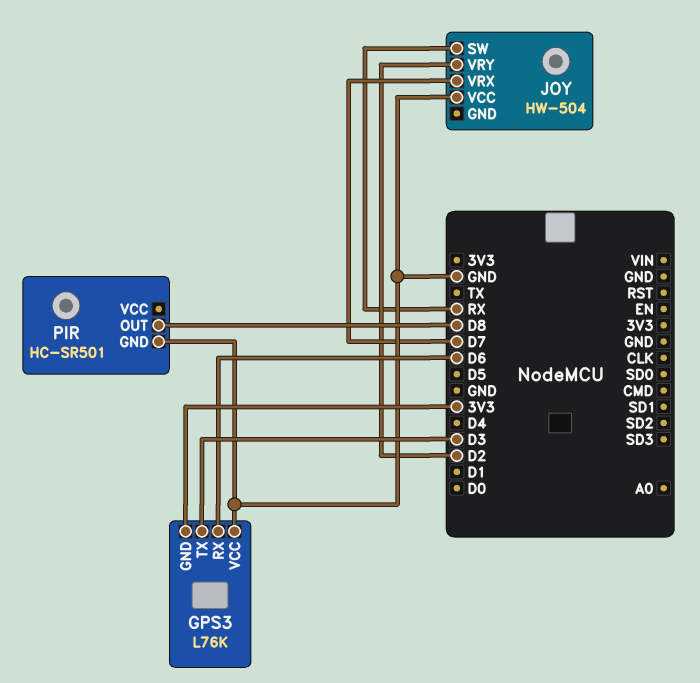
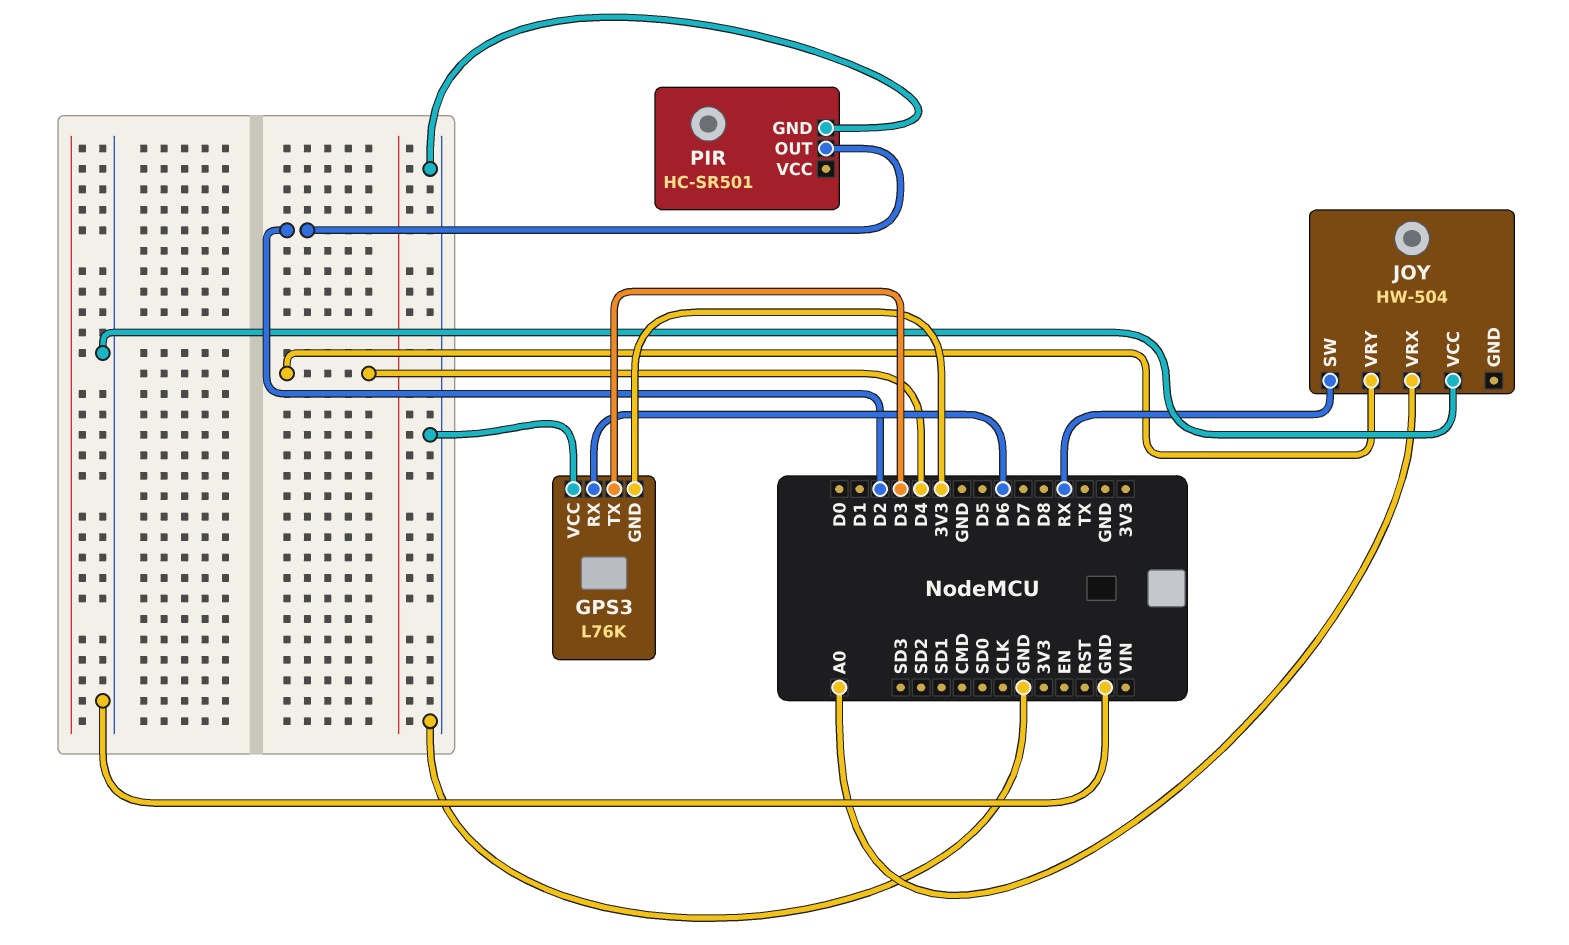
JOY pin VRX: D7 -> A0
JOY pin VRY: D2 -> D4
PIR pin OUT: D8 -> D2

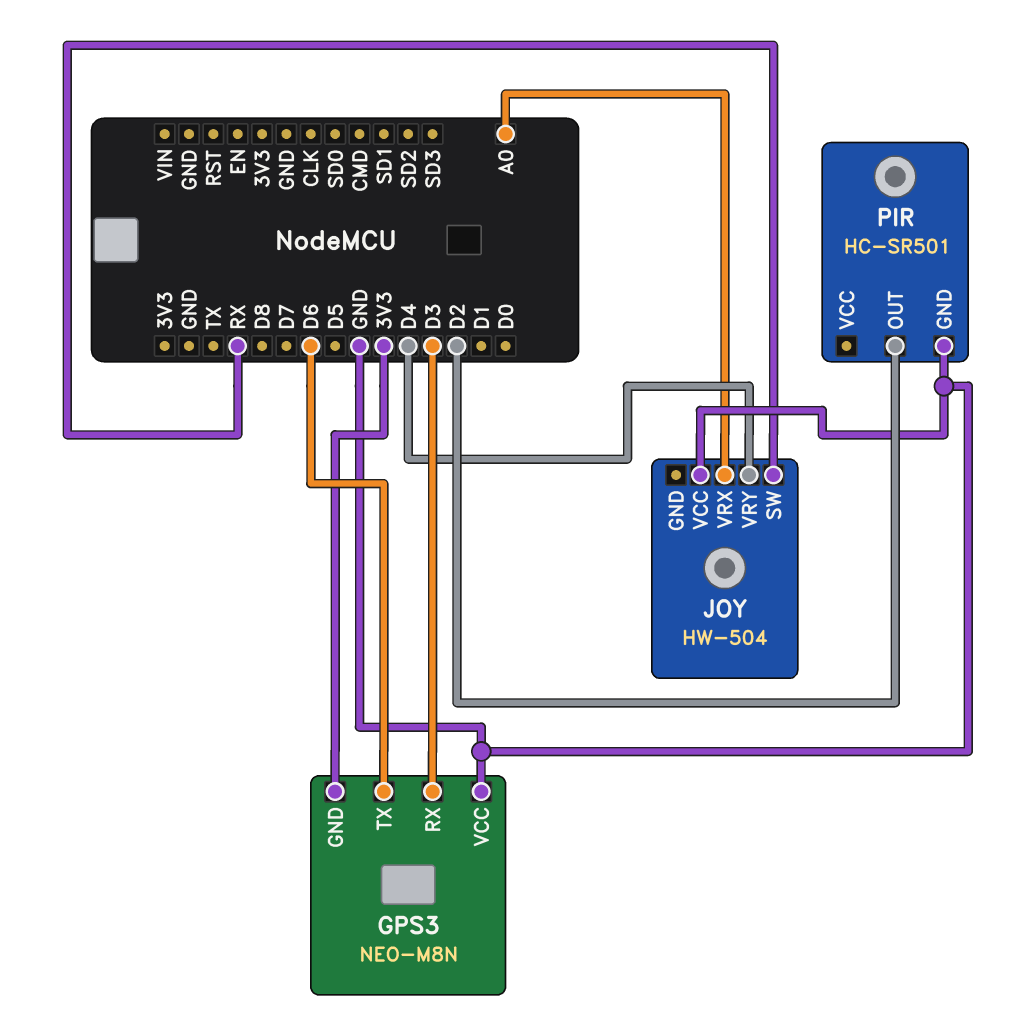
GPS3: L76K -> NEO-M8N
GPS3 pin RX: D6 -> D3
GPS3 pin TX: D3 -> D6

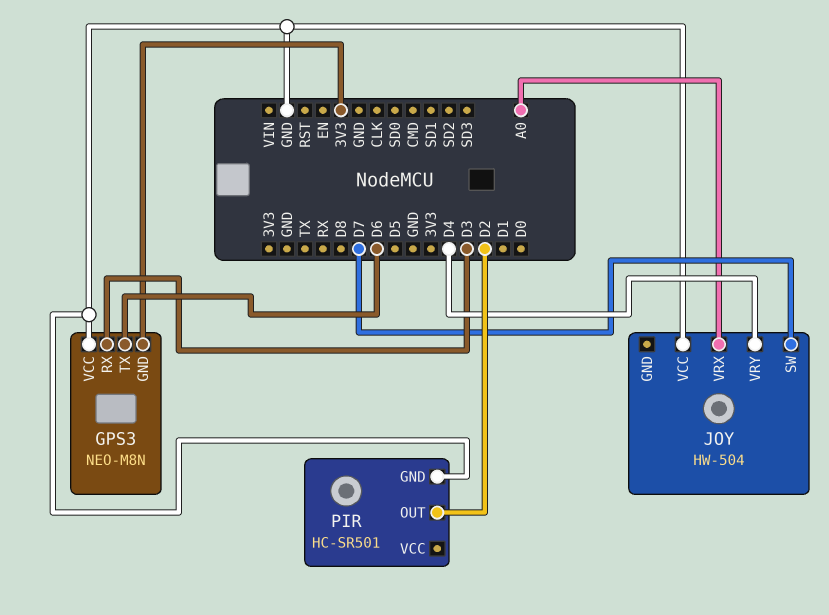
JOY pin SW: RX -> D7

